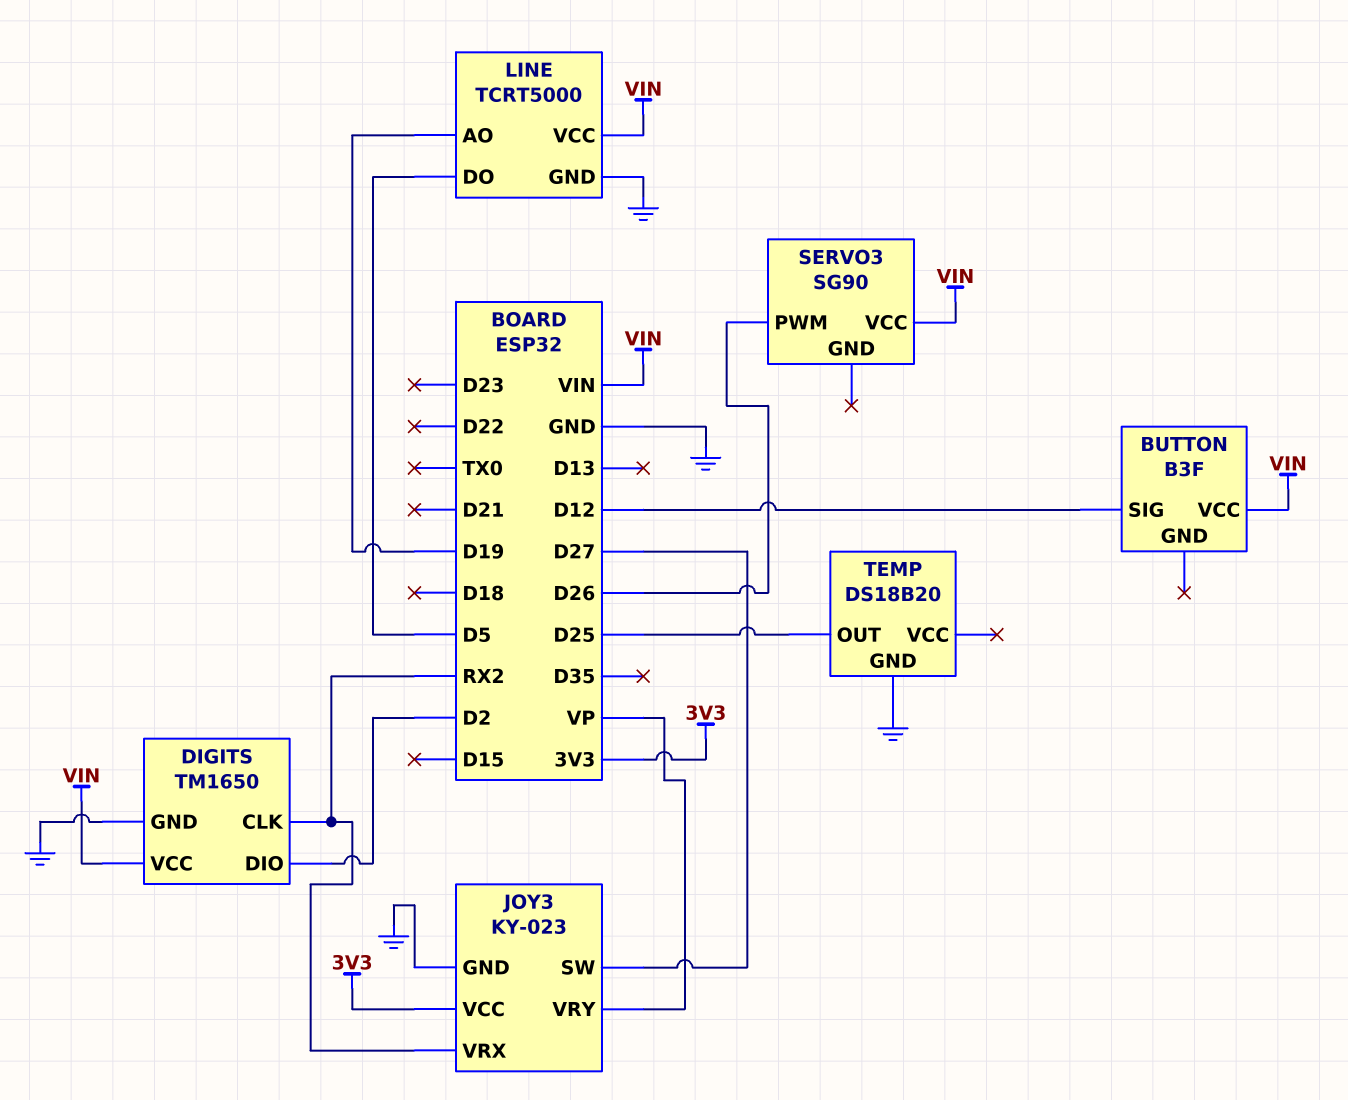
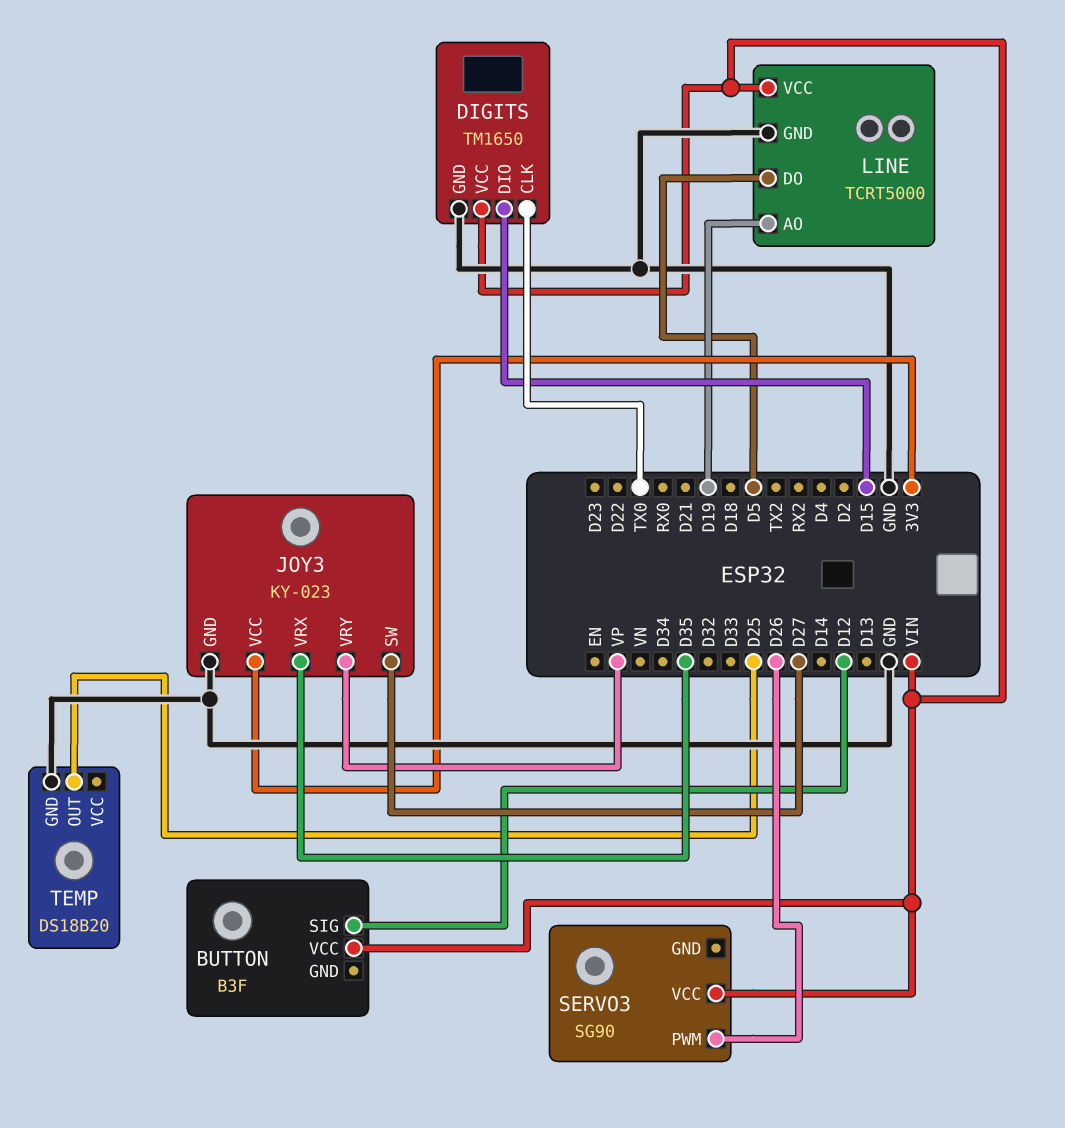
DIGITS pin CLK: RX2 -> TX0
DIGITS pin DIO: D2 -> D15
JOY3 pin VRX: RX2 -> D35

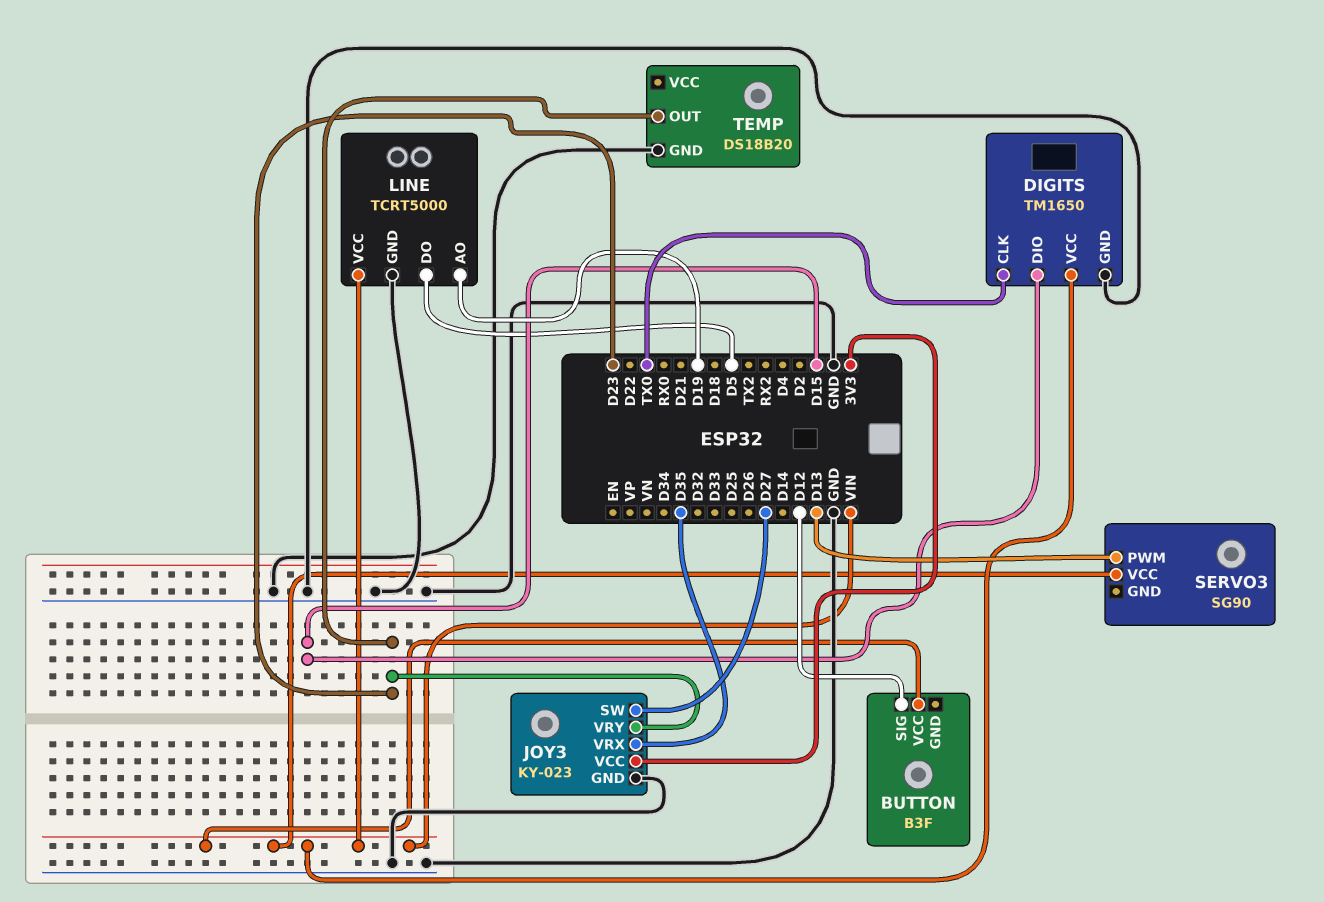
JOY3 pin VRY: VP -> D23
SERVO3 pin PWM: D26 -> D13
TEMP pin OUT: D25 -> D23

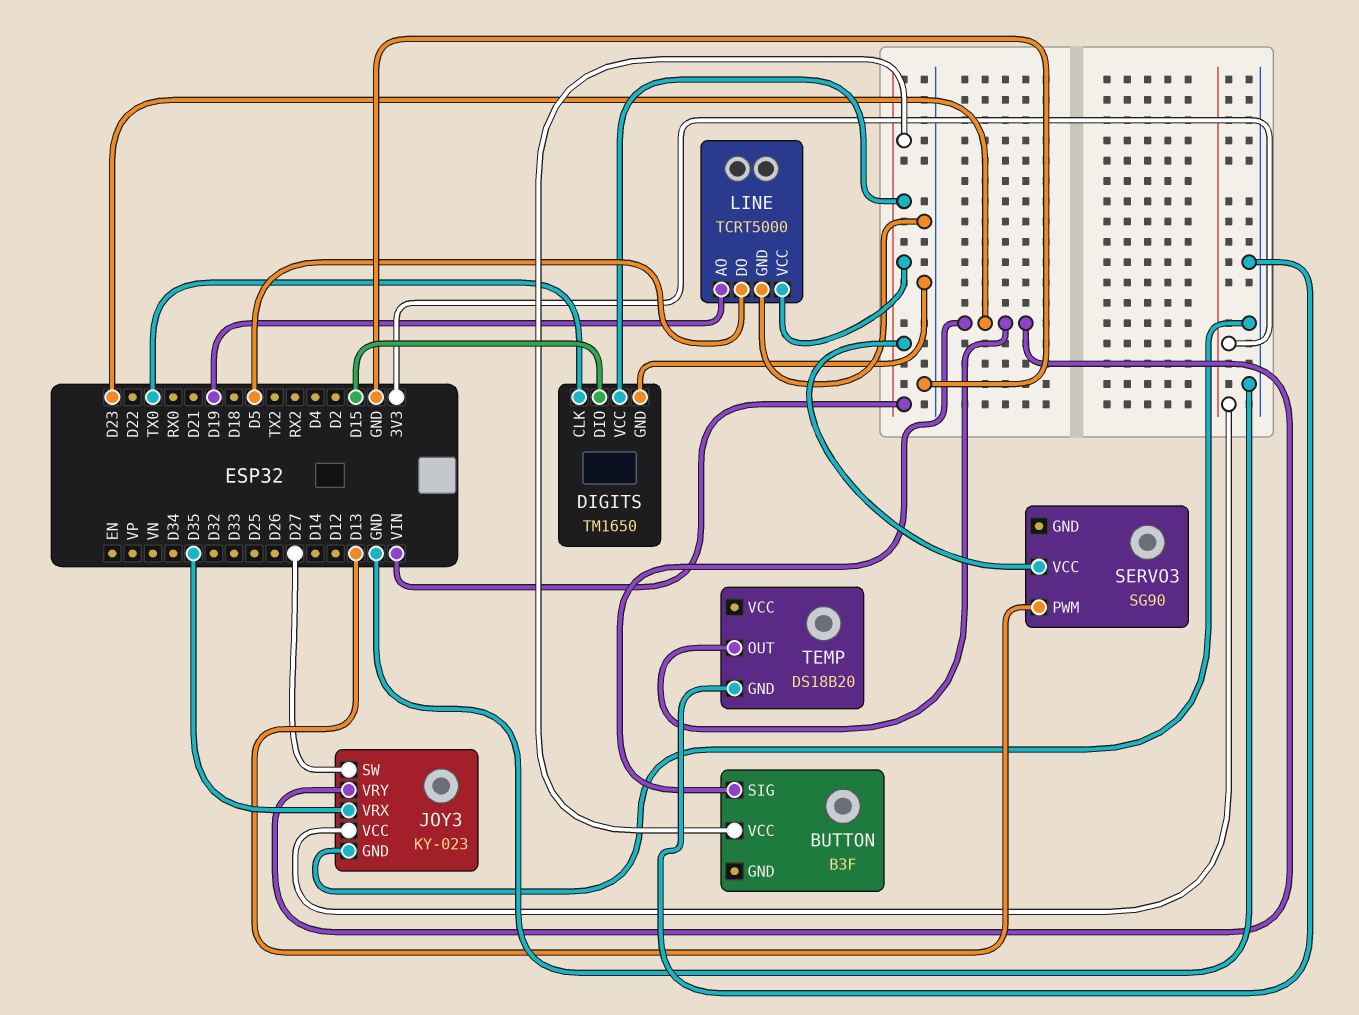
BUTTON pin SIG: D12 -> D23

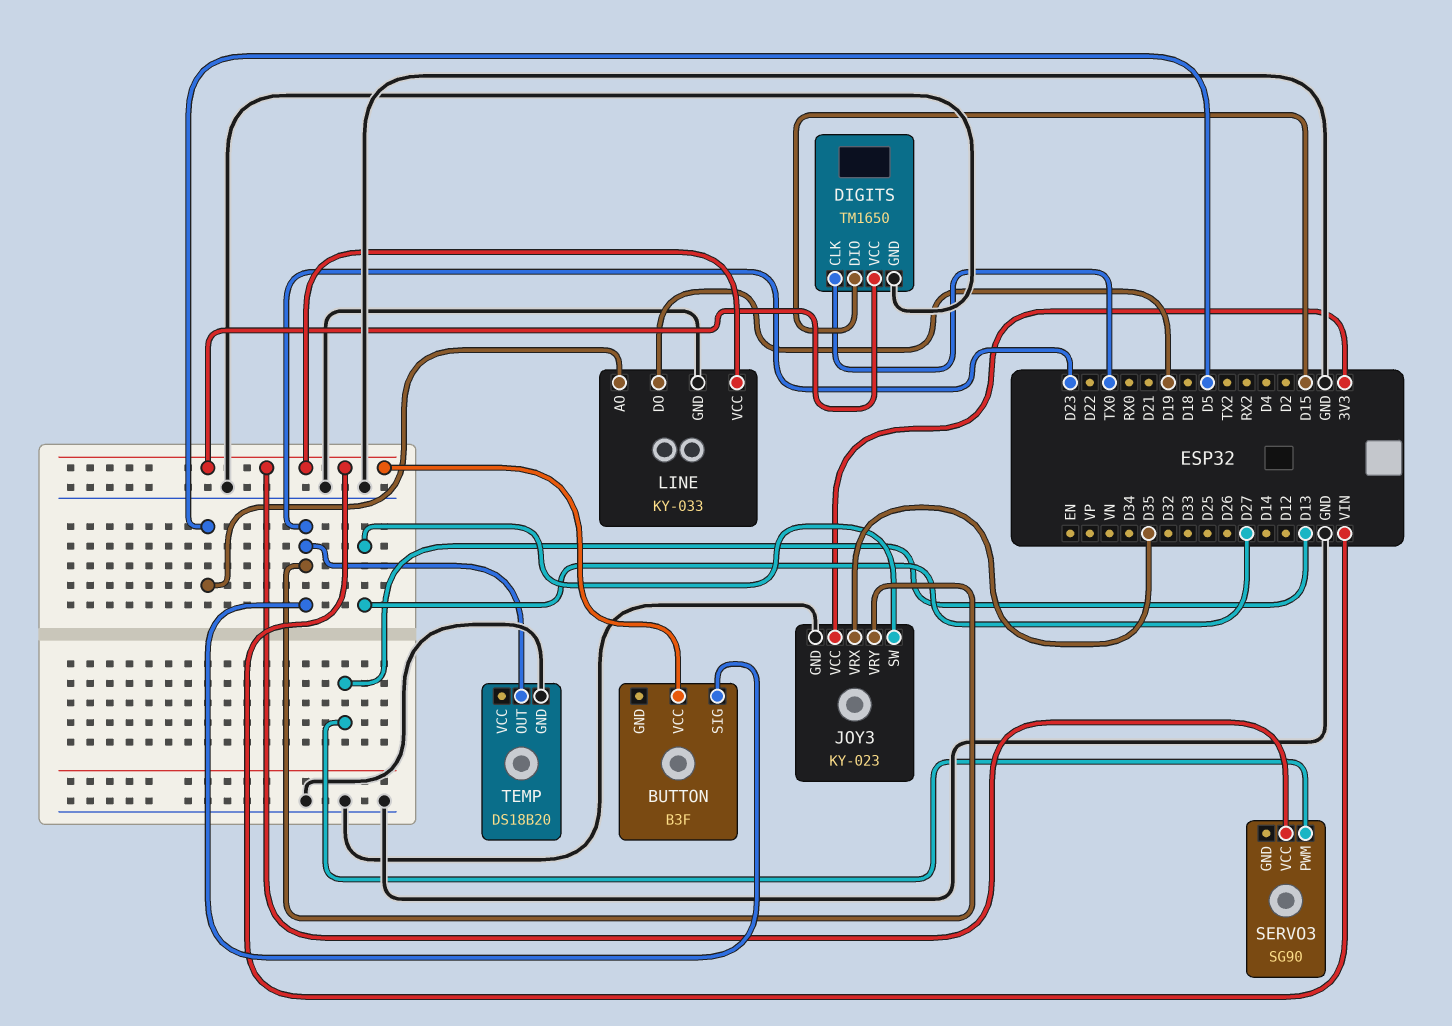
LINE: TCRT5000 -> KY-033
LINE pin AO: D19 -> D5
LINE pin DO: D5 -> D19

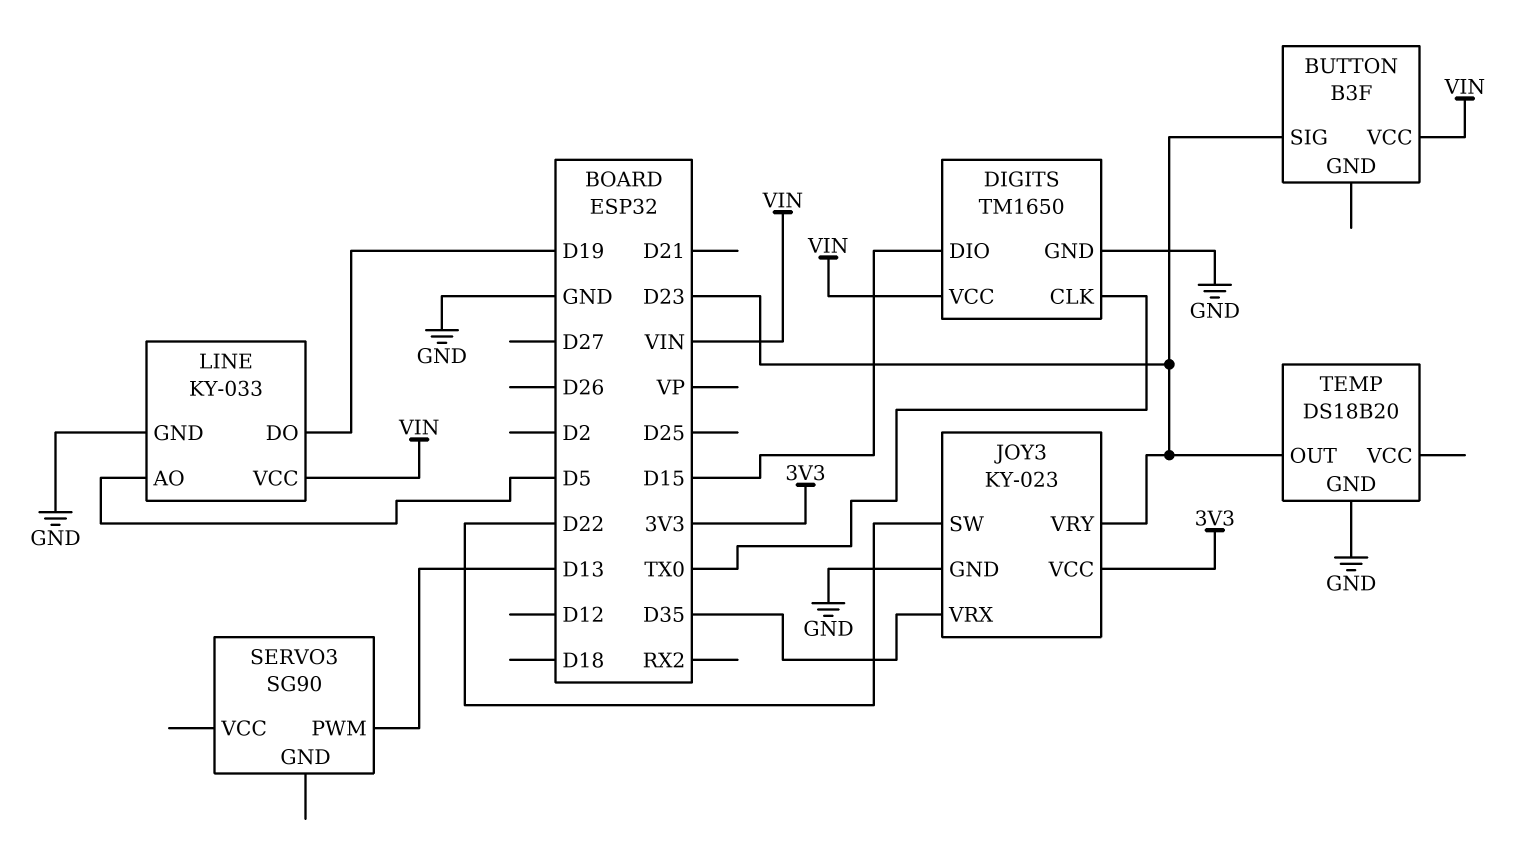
JOY3 pin SW: D27 -> D22
SERVO3 pin VCC: VIN -> none

